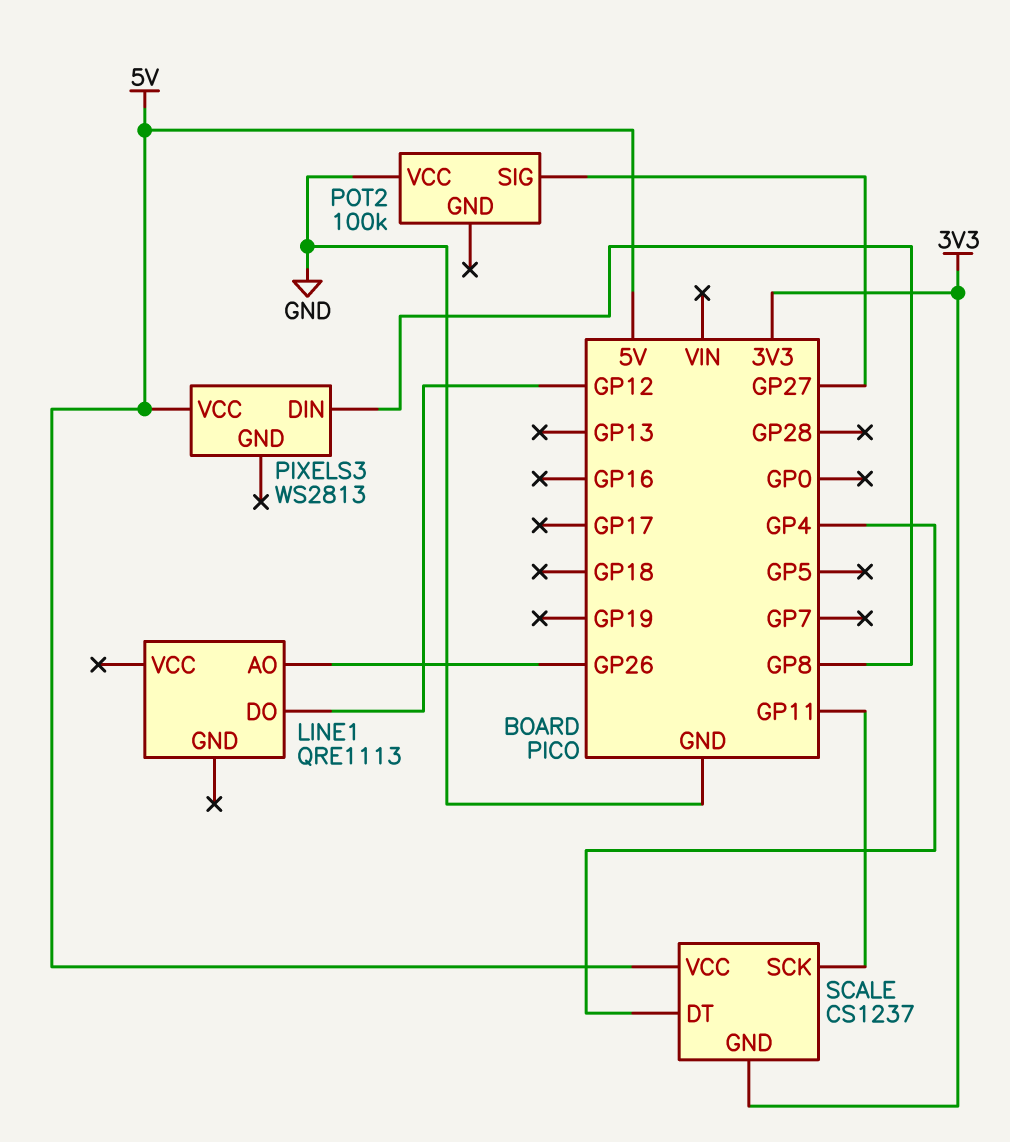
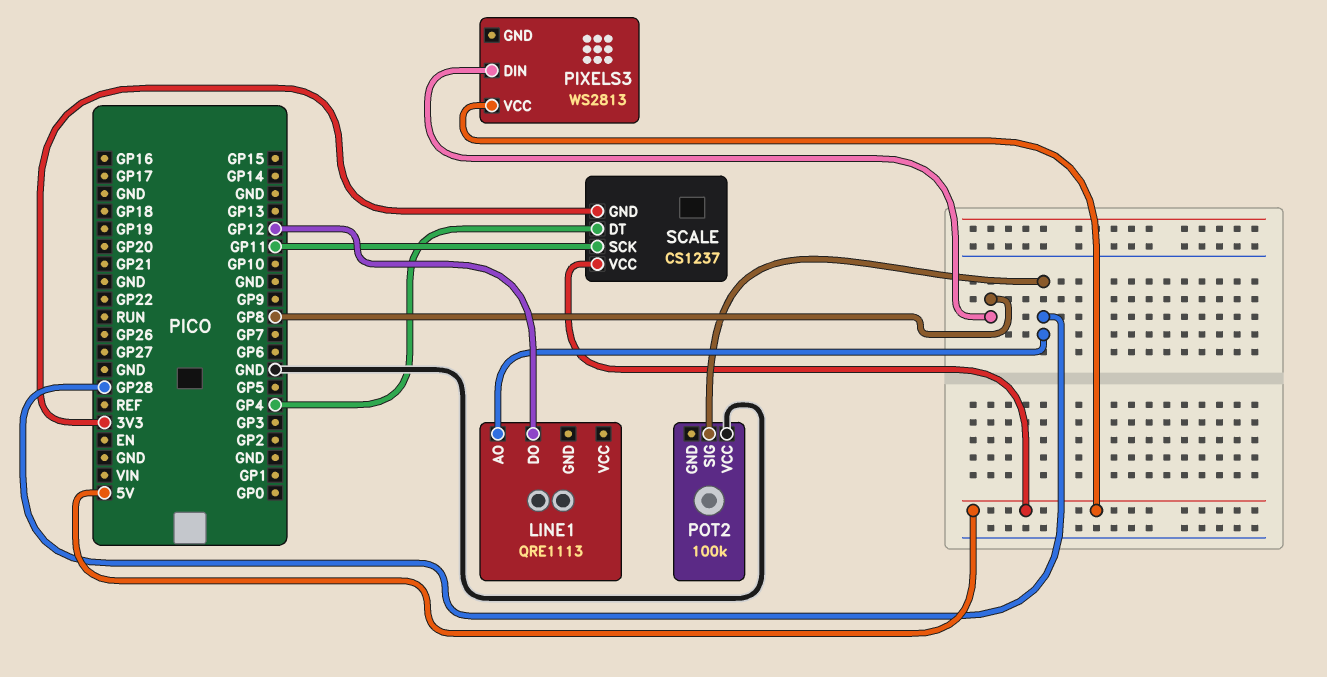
LINE1 pin AO: GP26 -> GP28
POT2 pin SIG: GP27 -> GP28

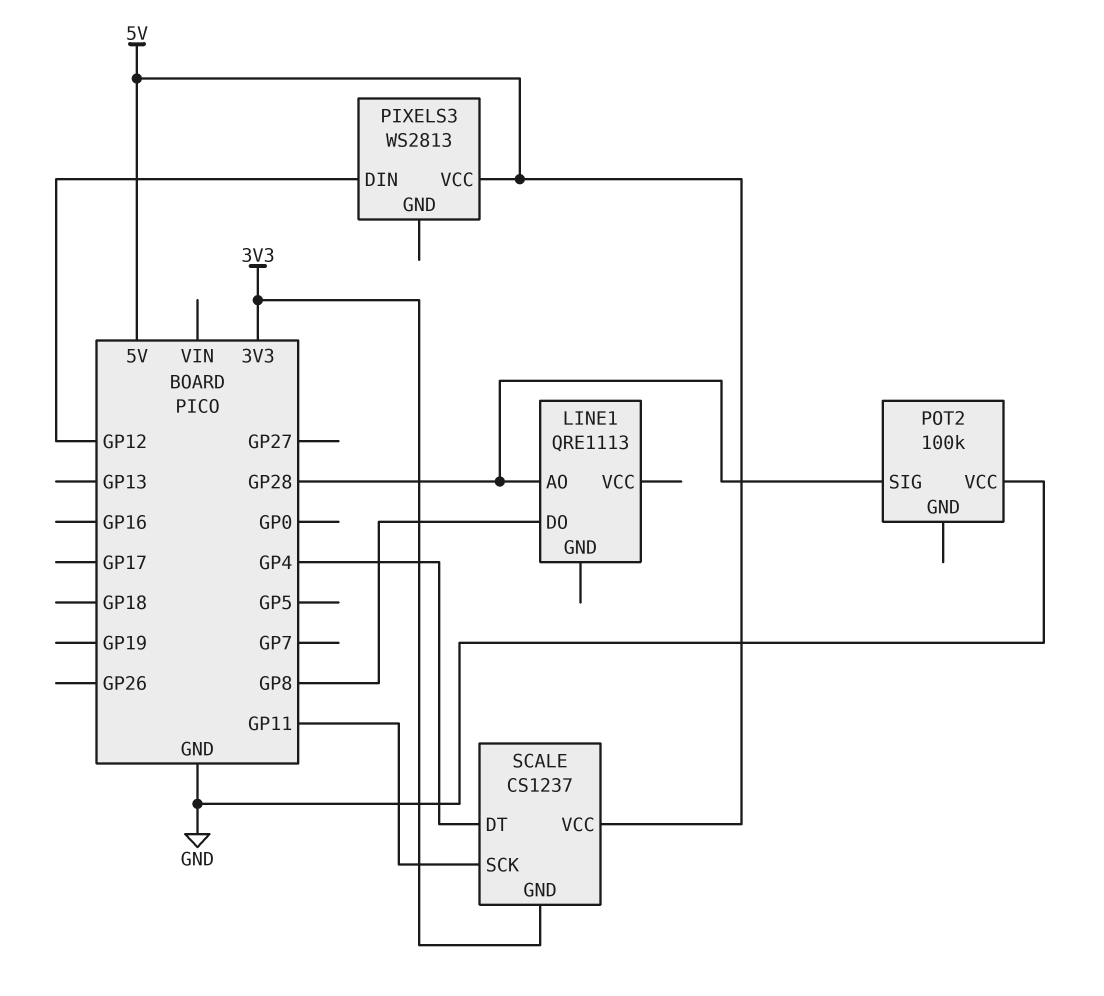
LINE1 pin DO: GP12 -> GP8
PIXELS3 pin DIN: GP8 -> GP12

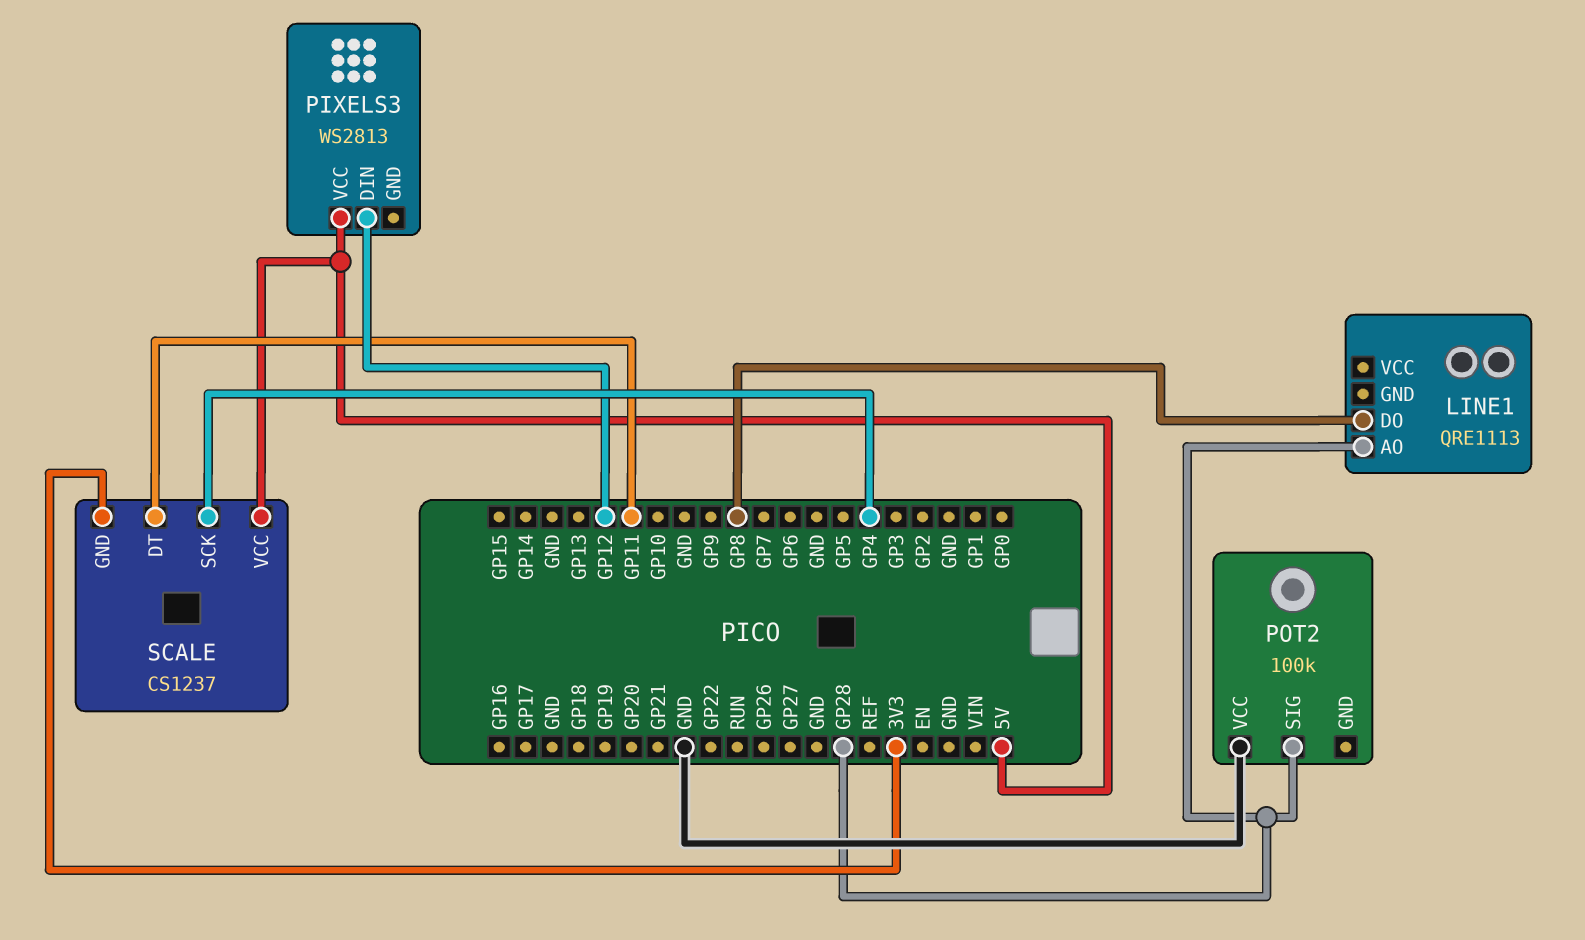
SCALE pin DT: GP4 -> GP11
SCALE pin SCK: GP11 -> GP4

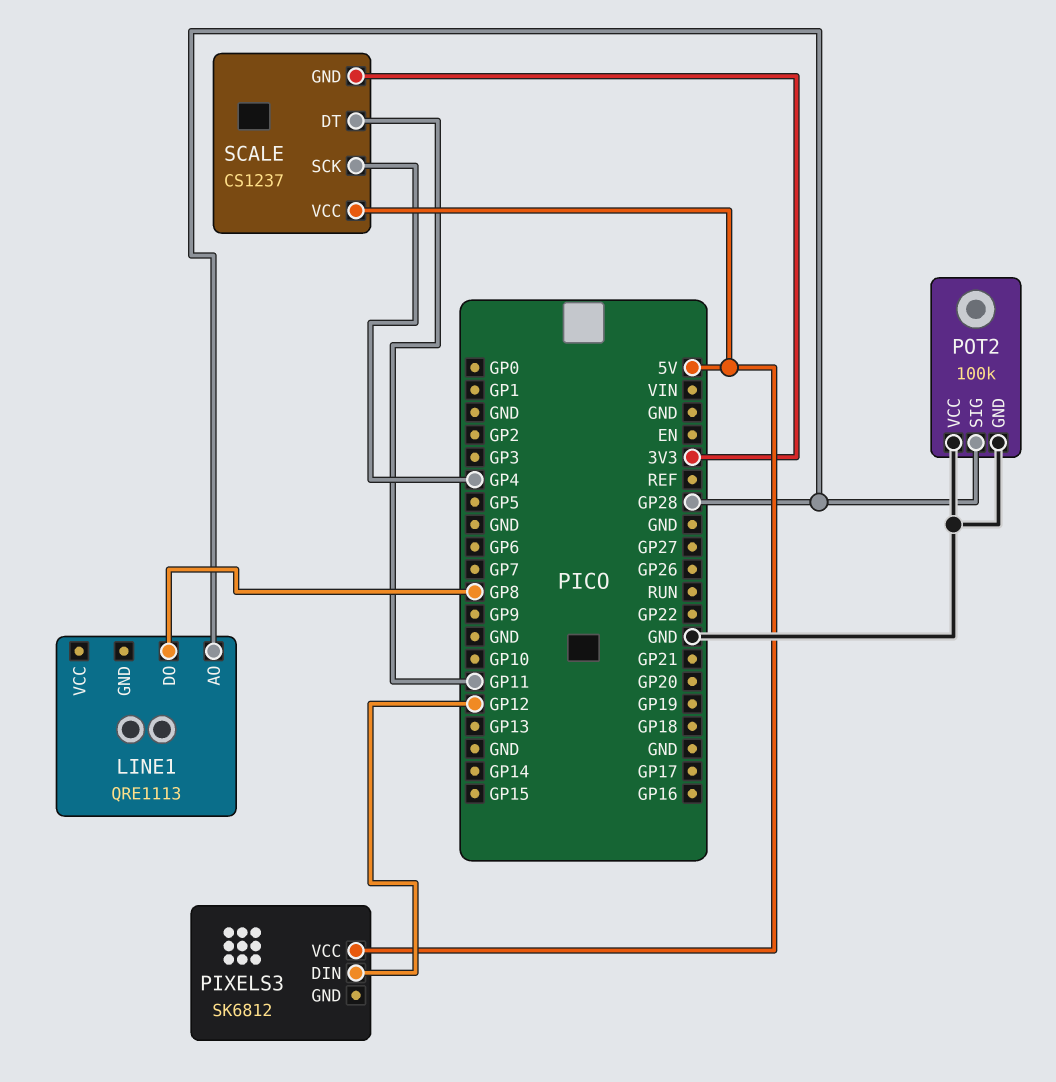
PIXELS3: WS2813 -> SK6812
POT2 pin GND: none -> GND

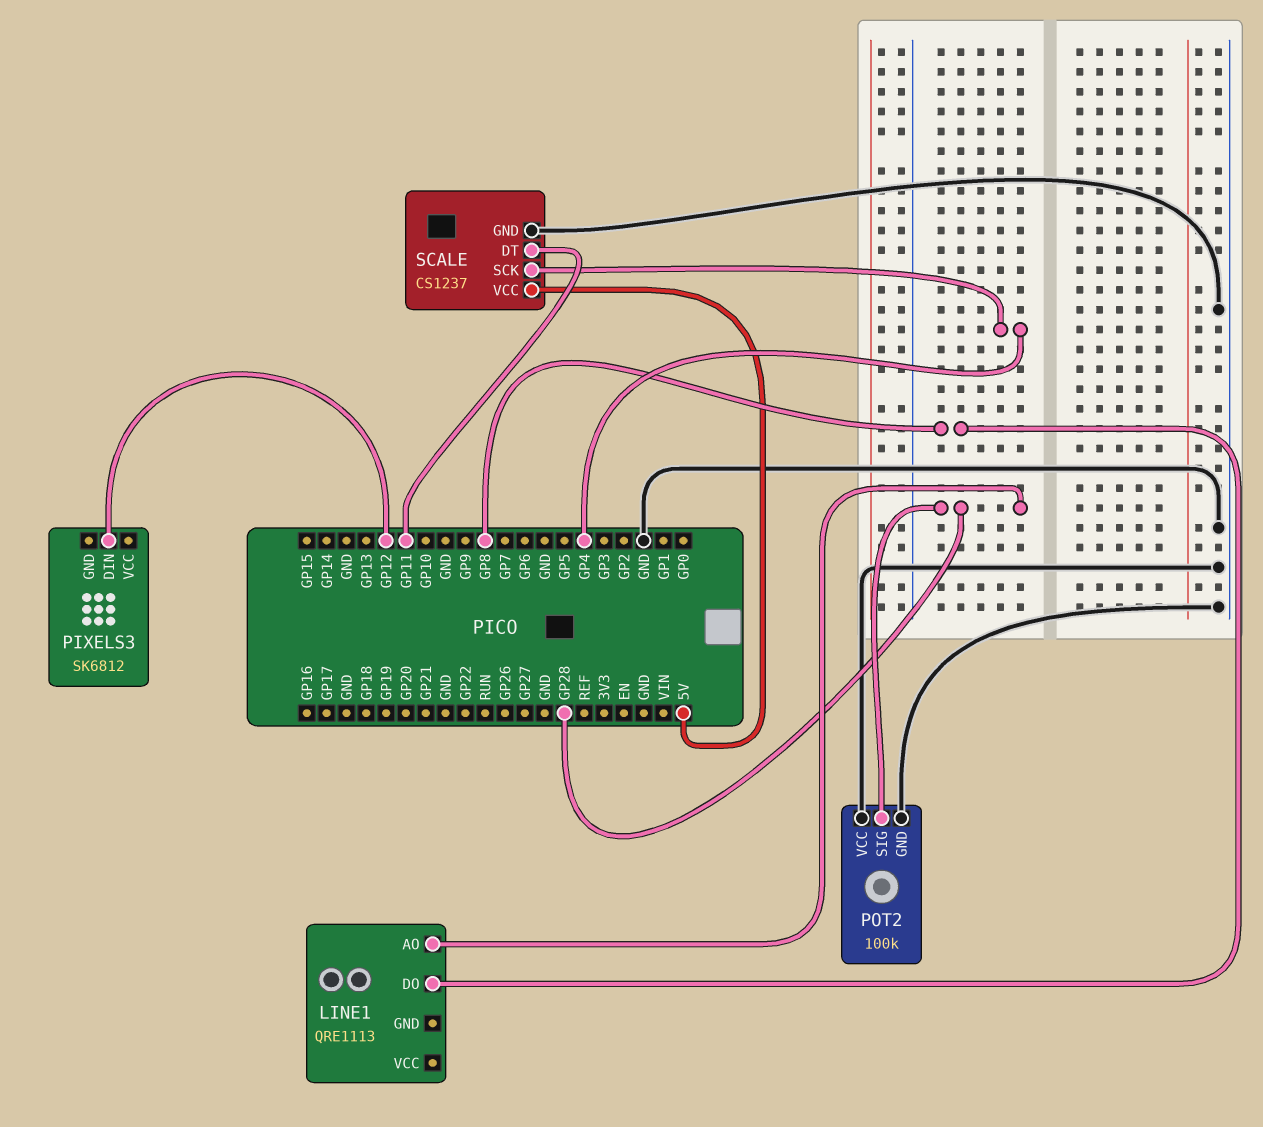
PIXELS3 pin VCC: 5V -> none
SCALE pin GND: 3V3 -> GND

